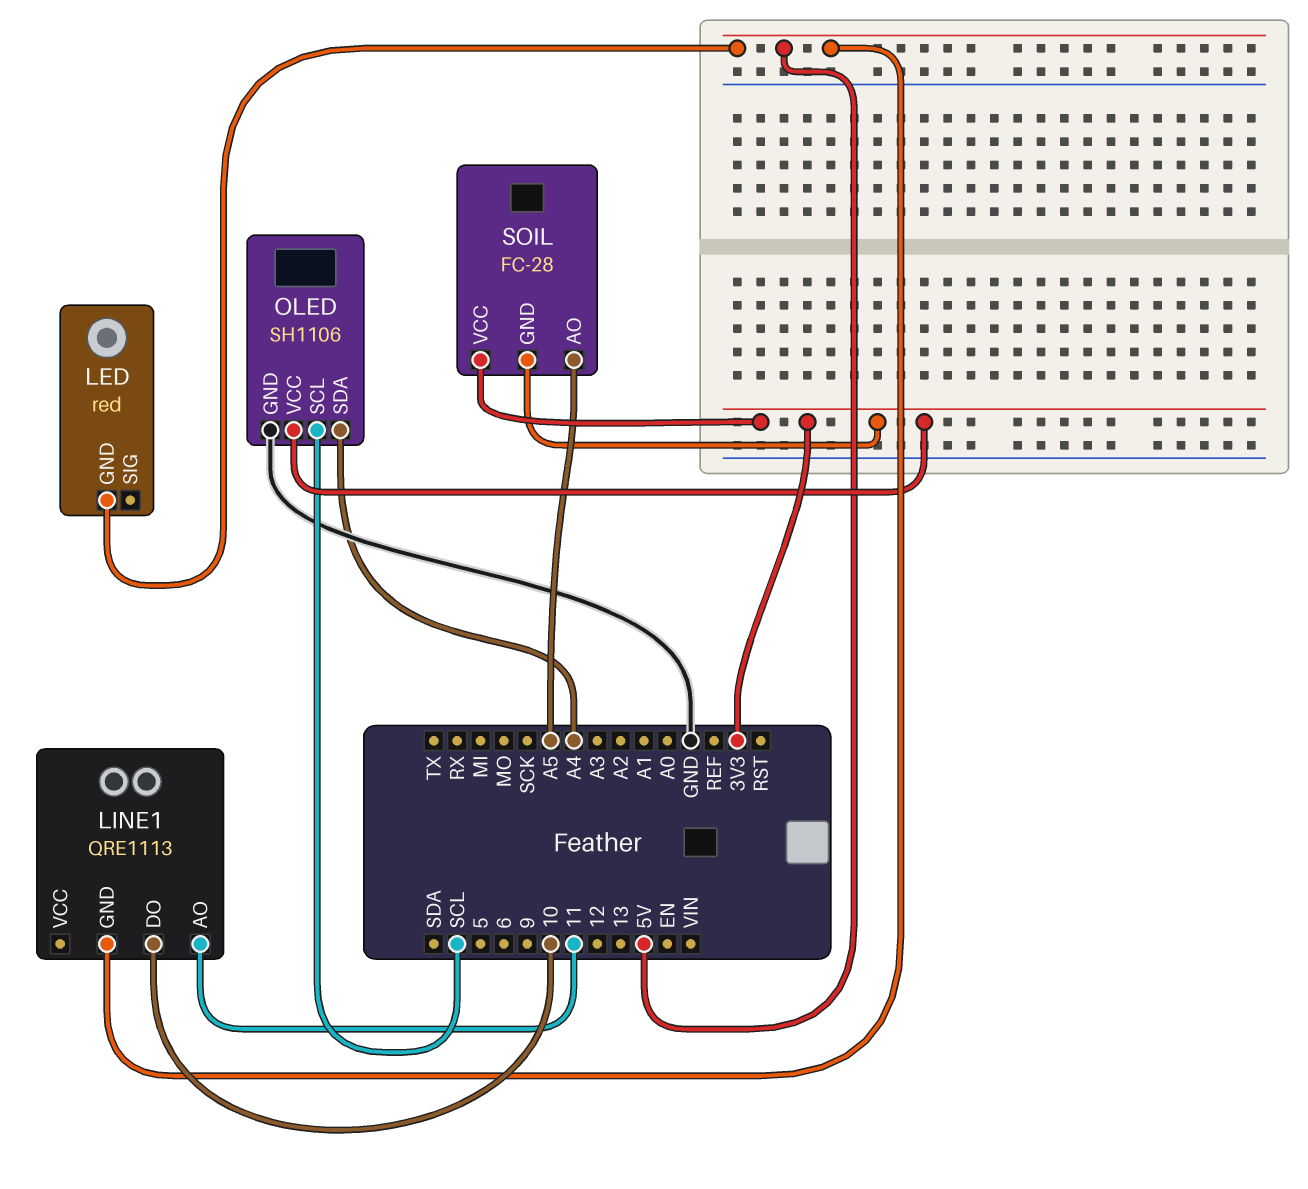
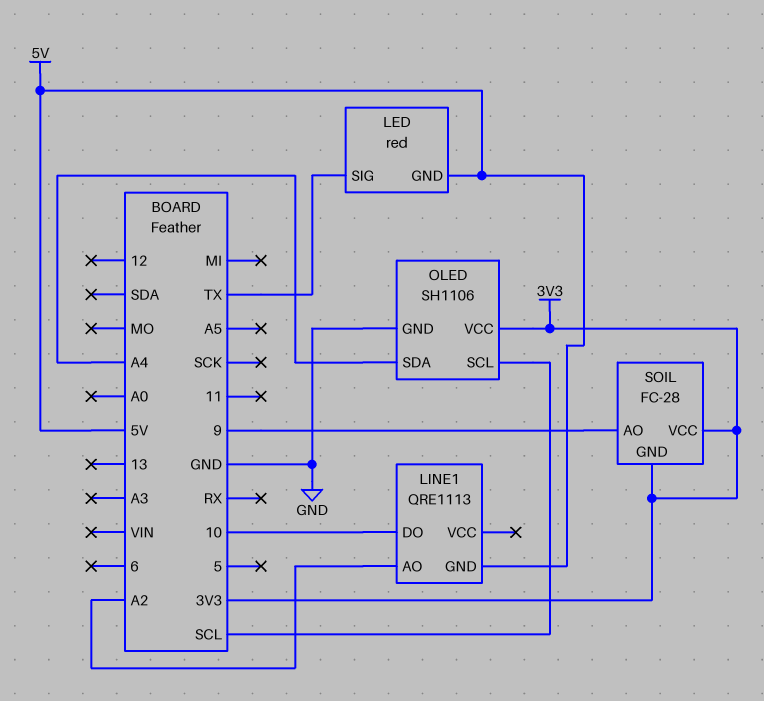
LED pin SIG: none -> TX
LINE1 pin AO: 11 -> A2
SOIL pin AO: A5 -> 9

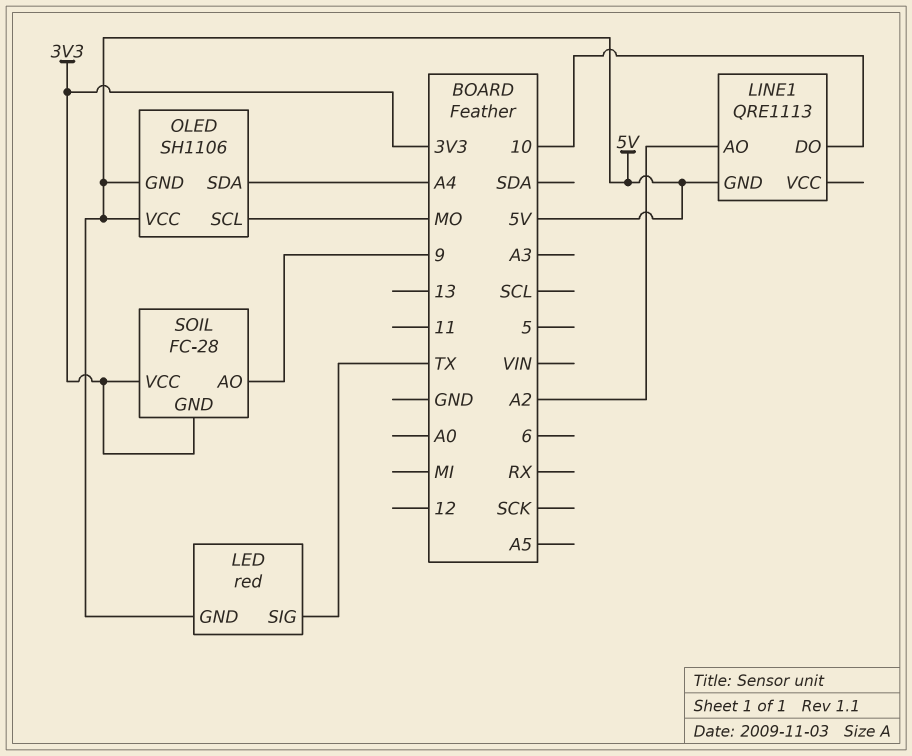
OLED pin GND: GND -> 5V
OLED pin SCL: SCL -> MO
OLED pin VCC: 3V3 -> 5V

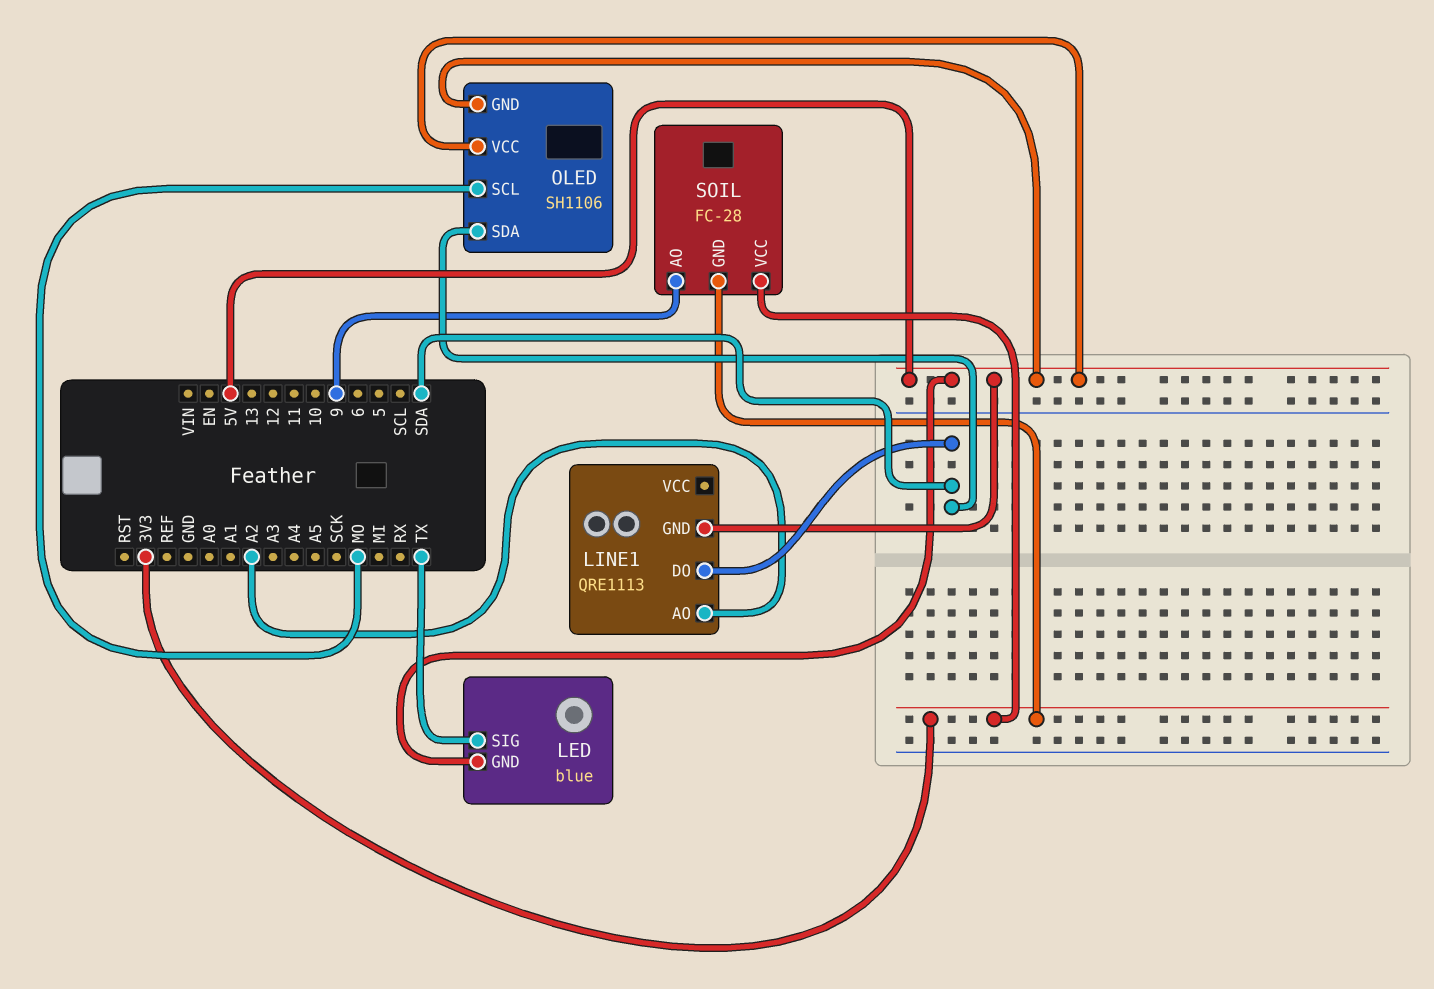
LED: red -> blue
LINE1 pin DO: 10 -> SDA
OLED pin SDA: A4 -> SDA

